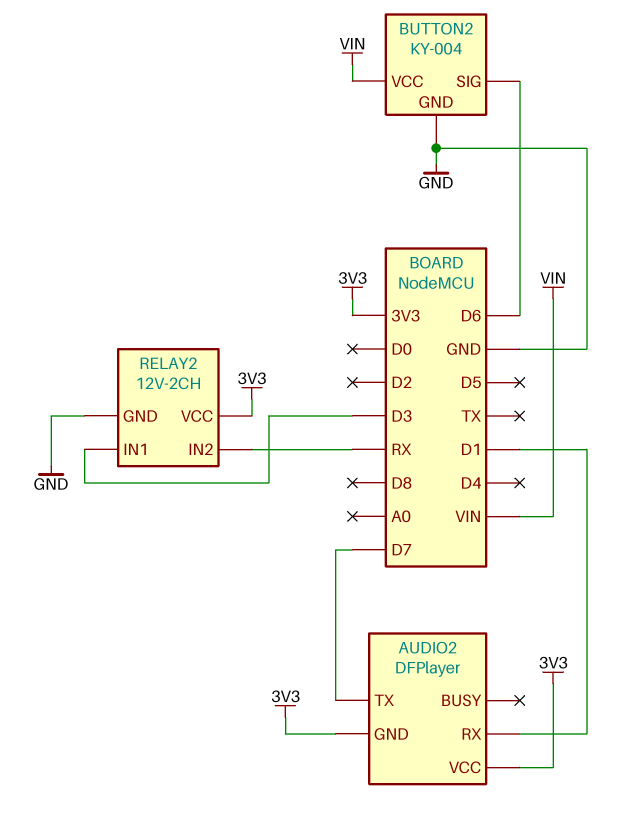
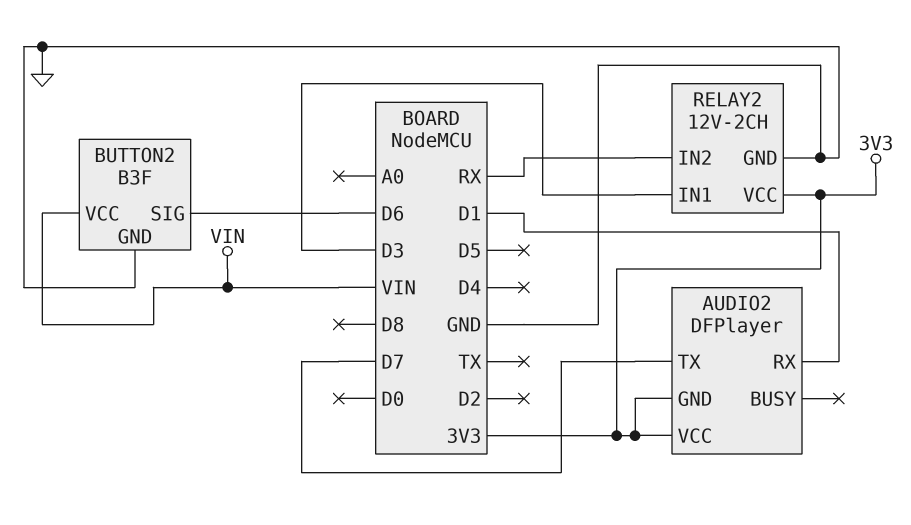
BUTTON2: KY-004 -> B3F

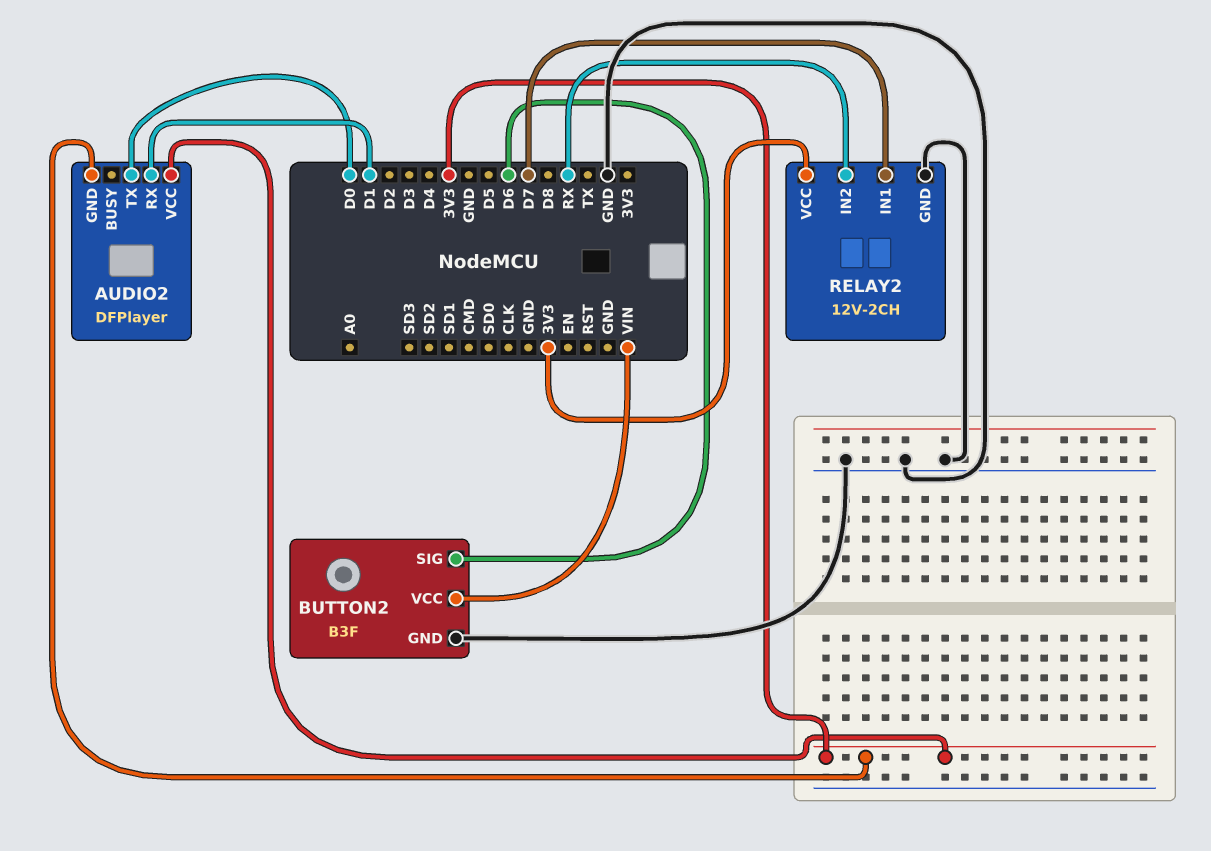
AUDIO2 pin TX: D7 -> D0
RELAY2 pin IN1: D3 -> D7

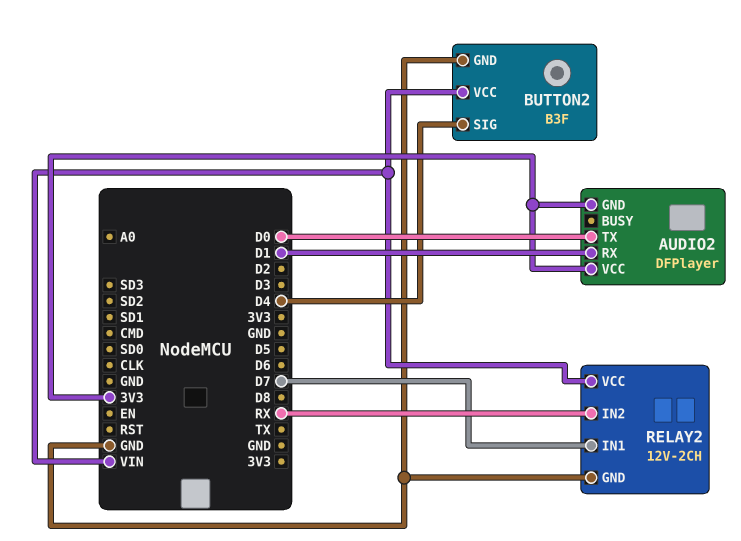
BUTTON2 pin SIG: D6 -> D4
RELAY2 pin VCC: 3V3 -> VIN

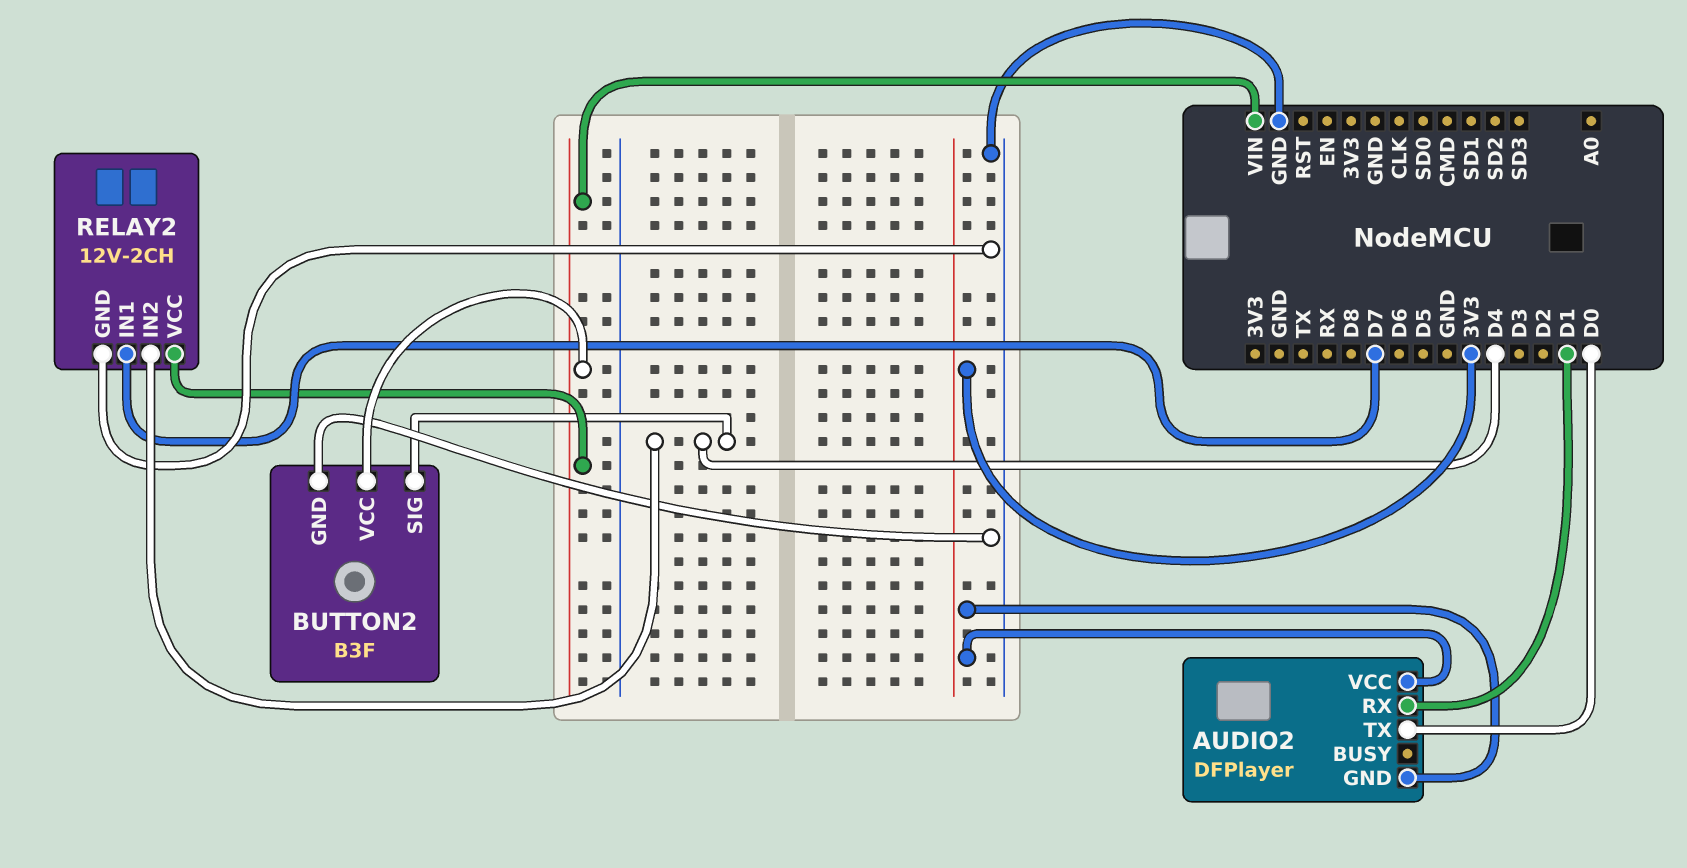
RELAY2 pin IN2: RX -> D4

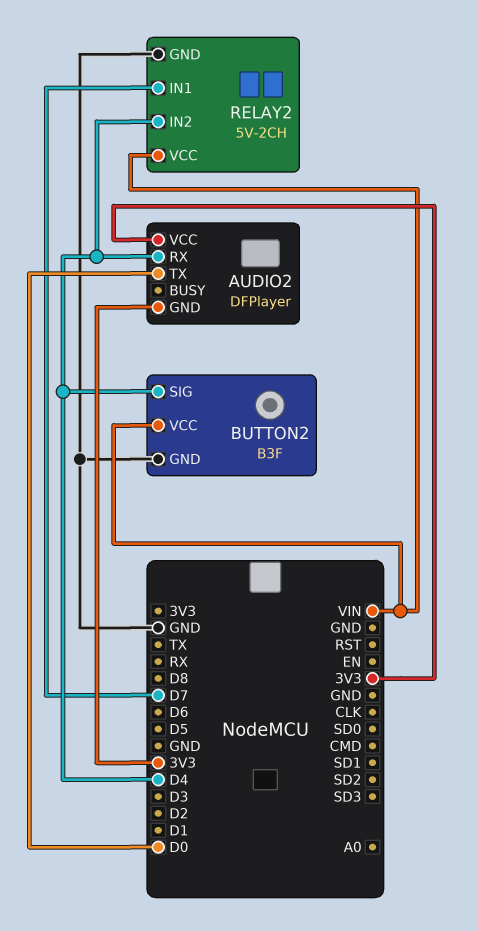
AUDIO2 pin RX: D1 -> D4
RELAY2: 12V-2CH -> 5V-2CH

